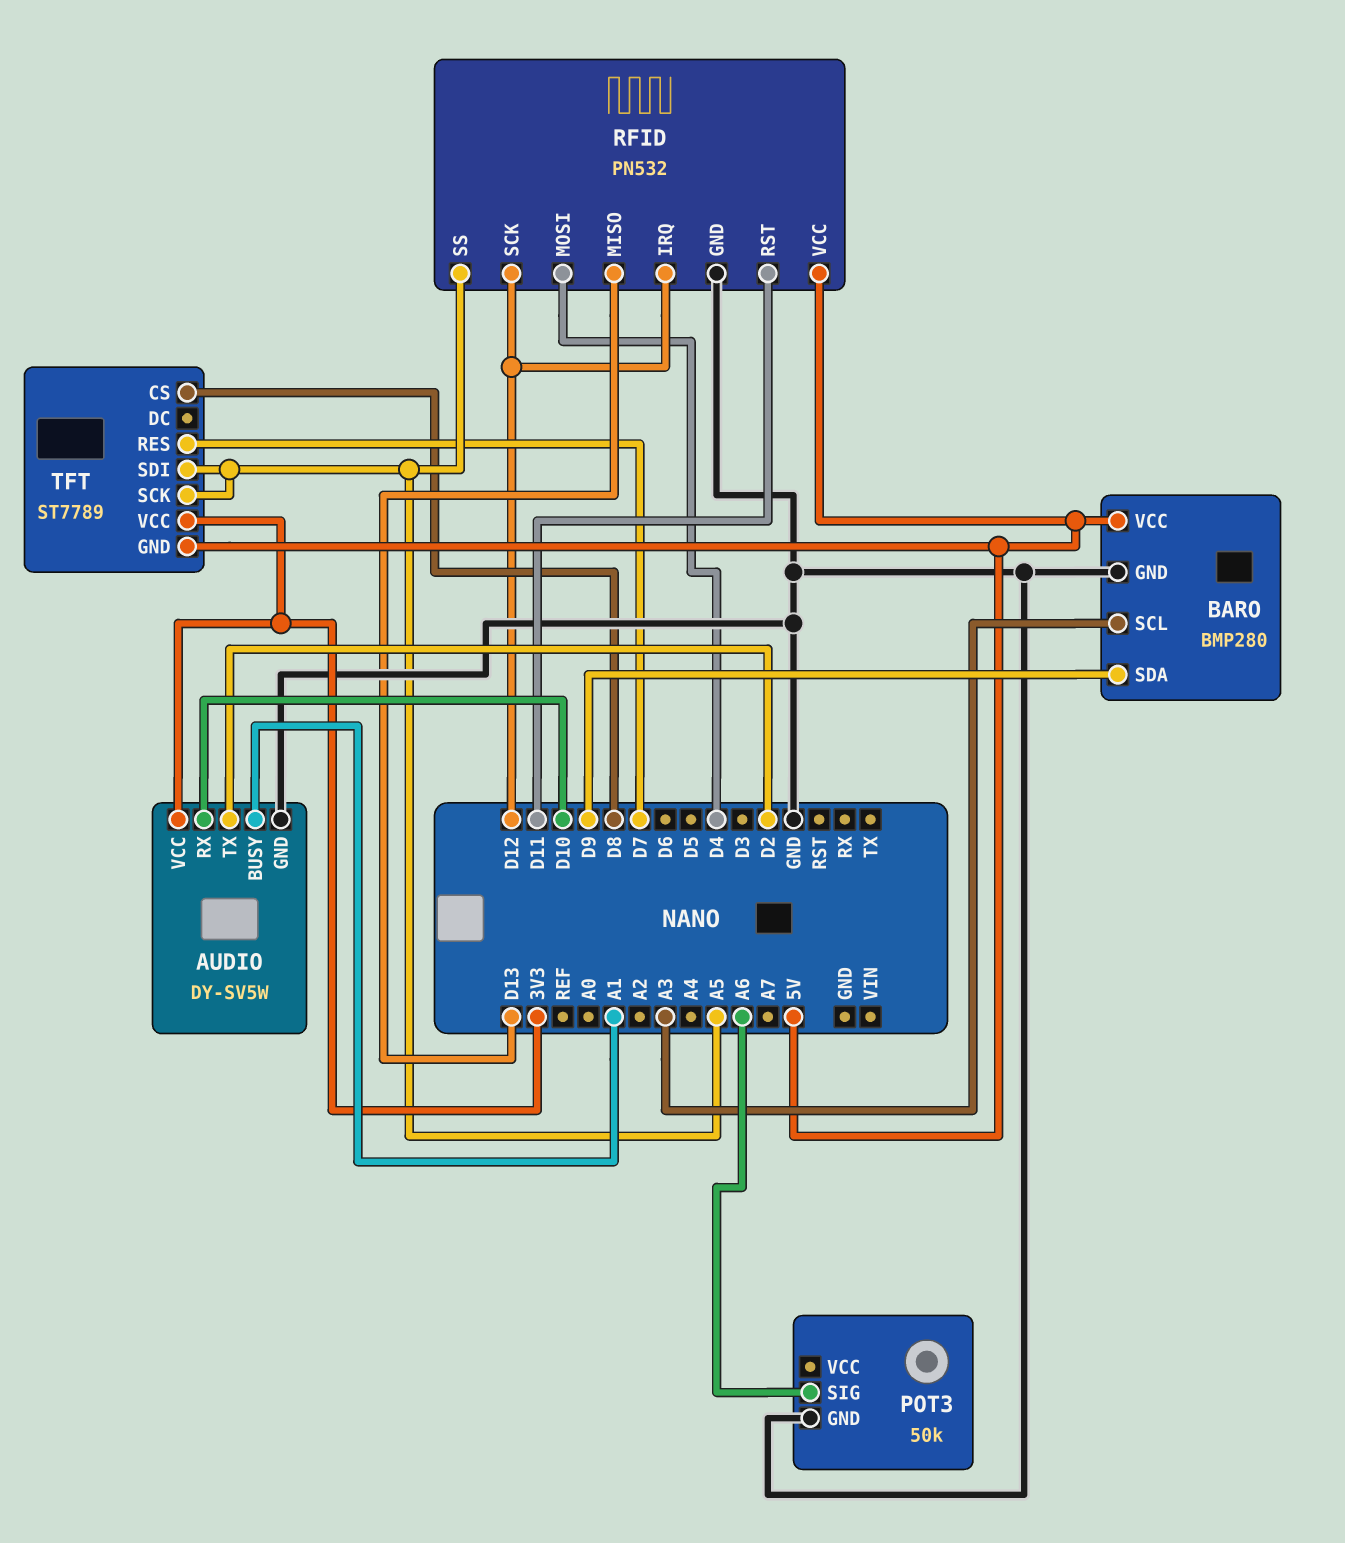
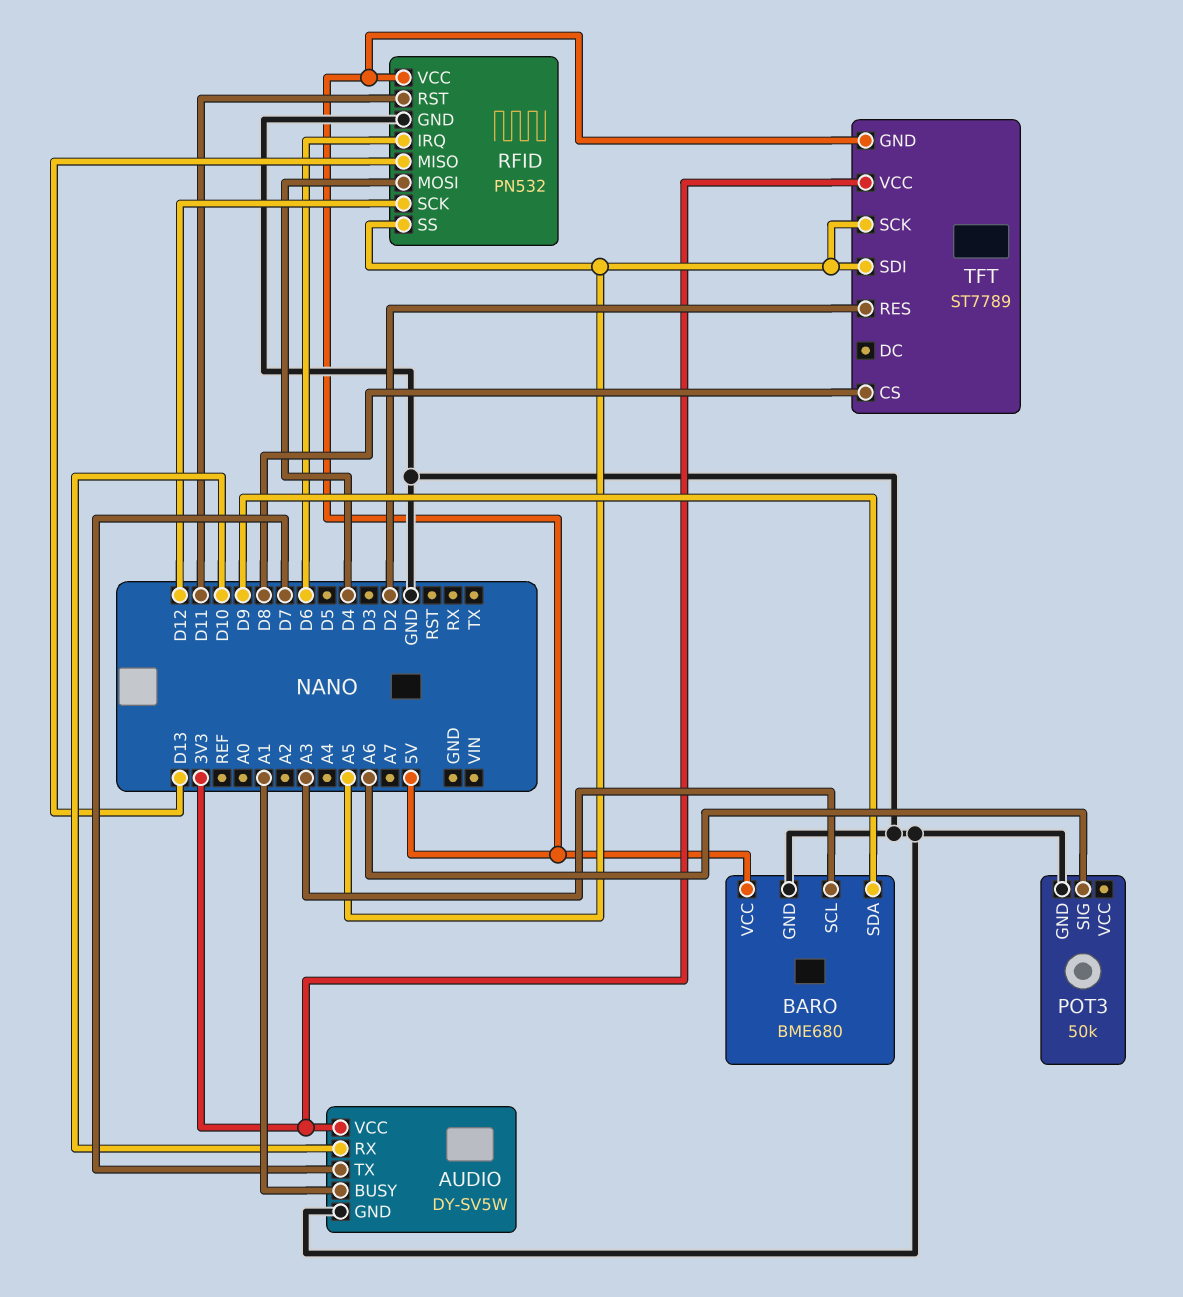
AUDIO pin TX: D2 -> D7
BARO: BMP280 -> BME680
RFID pin IRQ: D12 -> D6
TFT pin RES: D7 -> D2

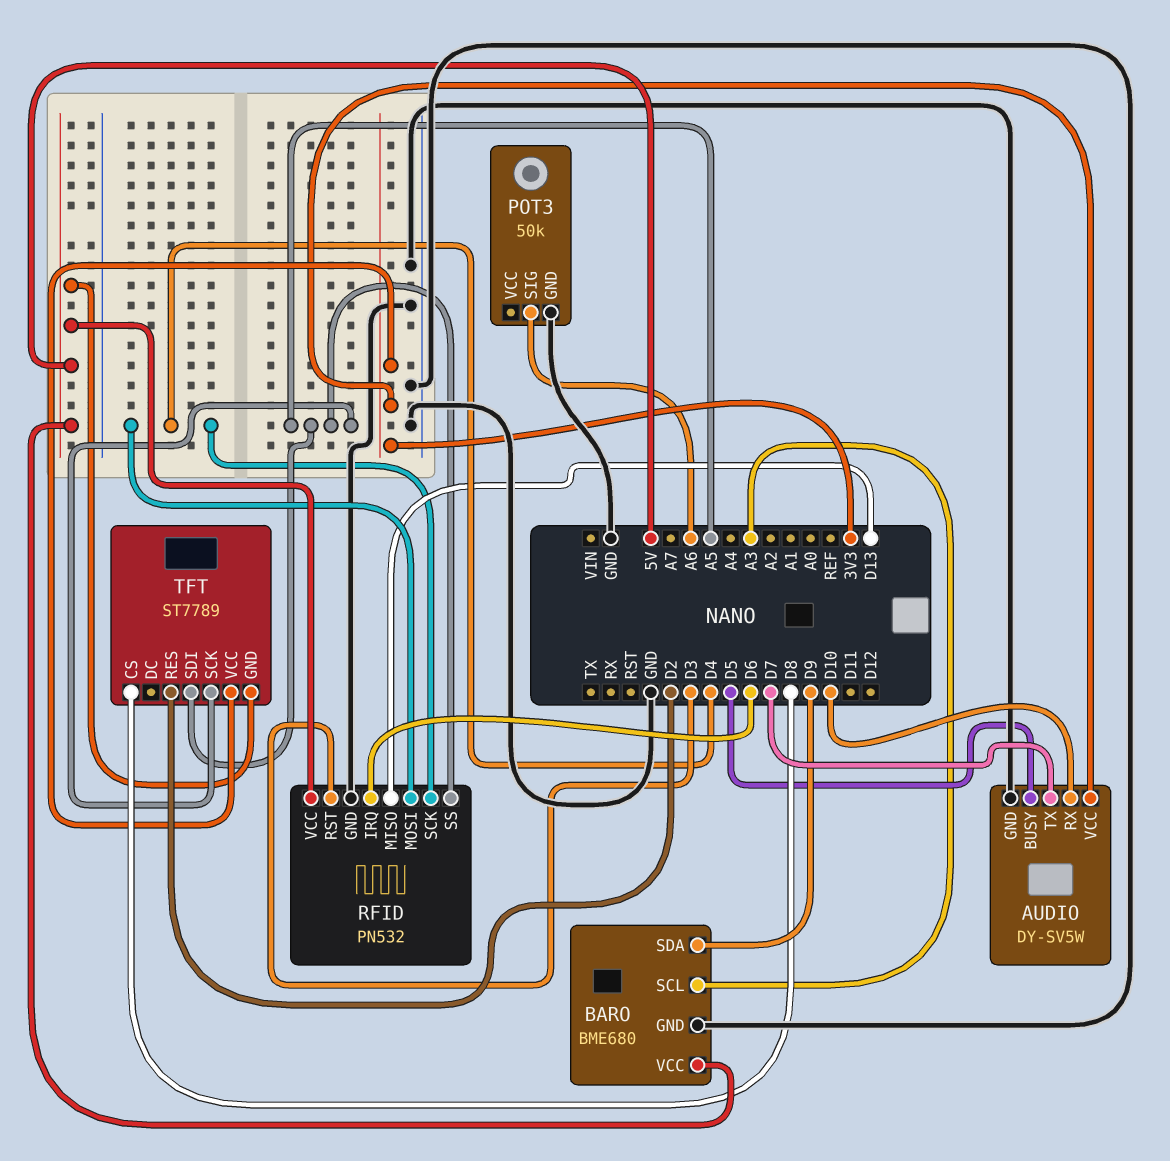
AUDIO pin BUSY: A1 -> D5
RFID pin RST: D11 -> D3
RFID pin SCK: D12 -> D4

